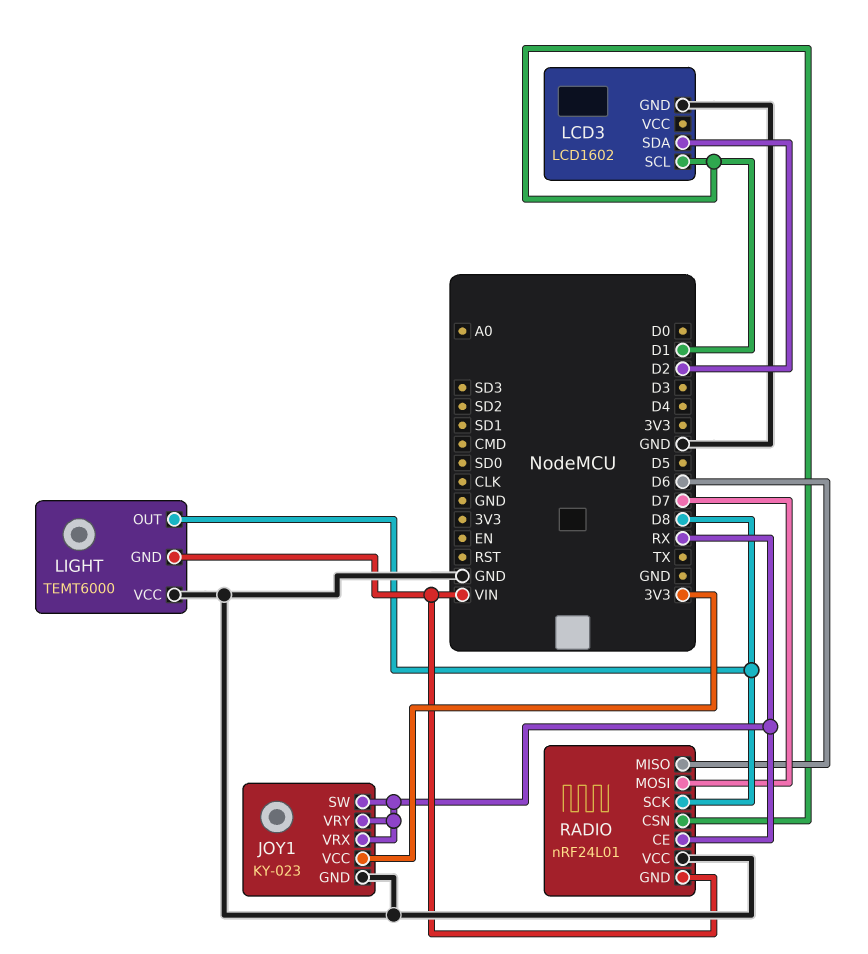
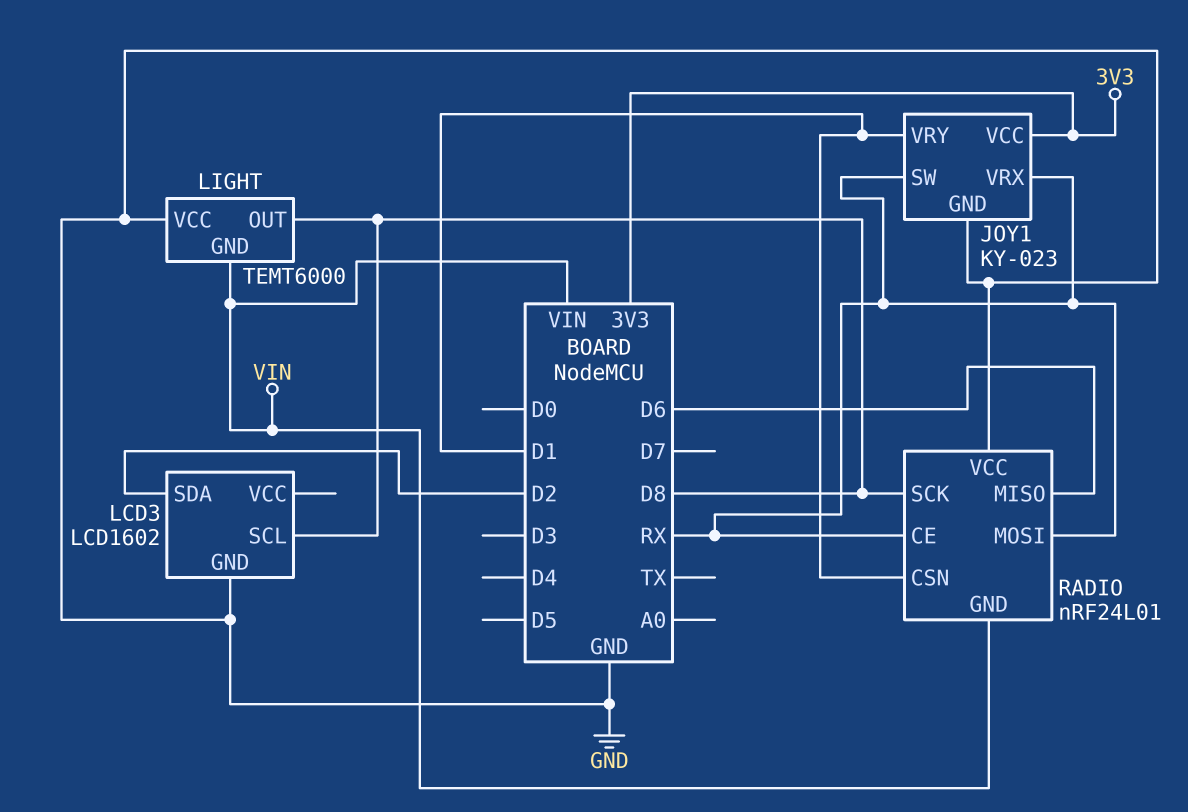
JOY1 pin VRY: RX -> D1
LCD3 pin SCL: D1 -> D8
RADIO pin MOSI: D7 -> RX

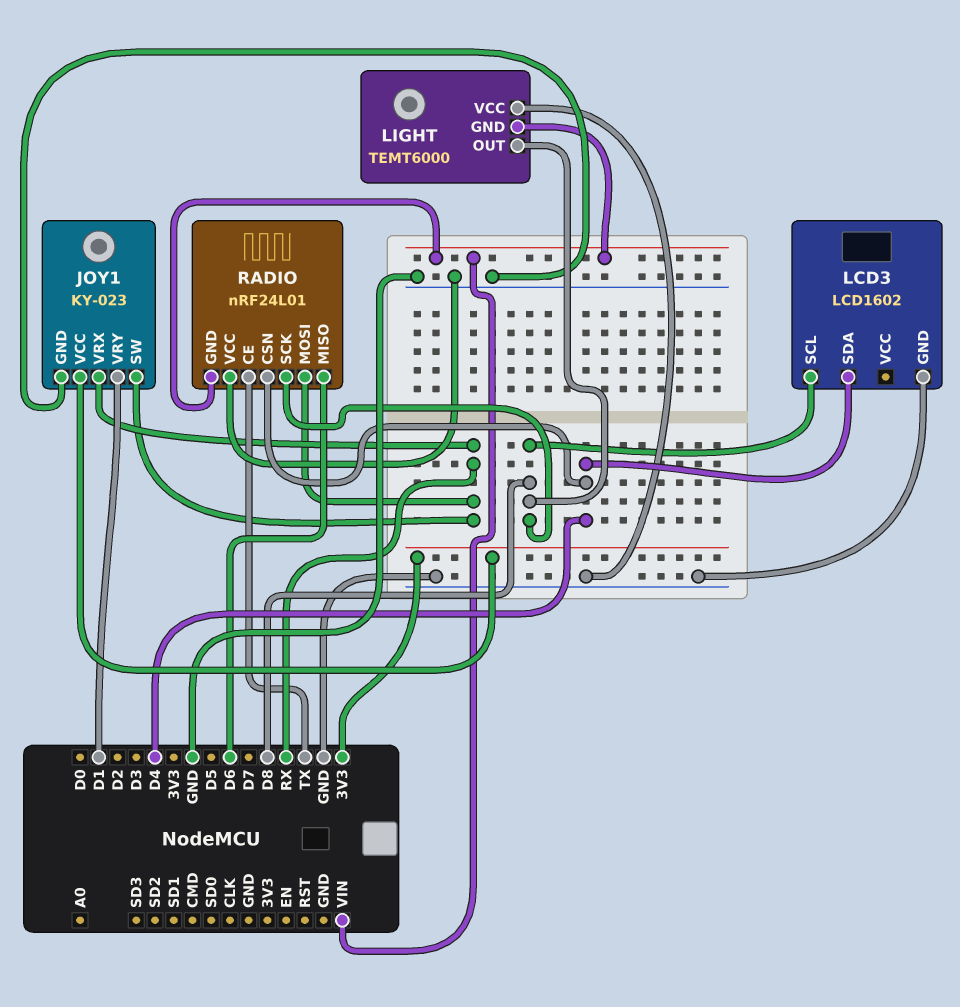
LCD3 pin SDA: D2 -> D4
RADIO pin CE: RX -> TX
RADIO pin CSN: D1 -> D4

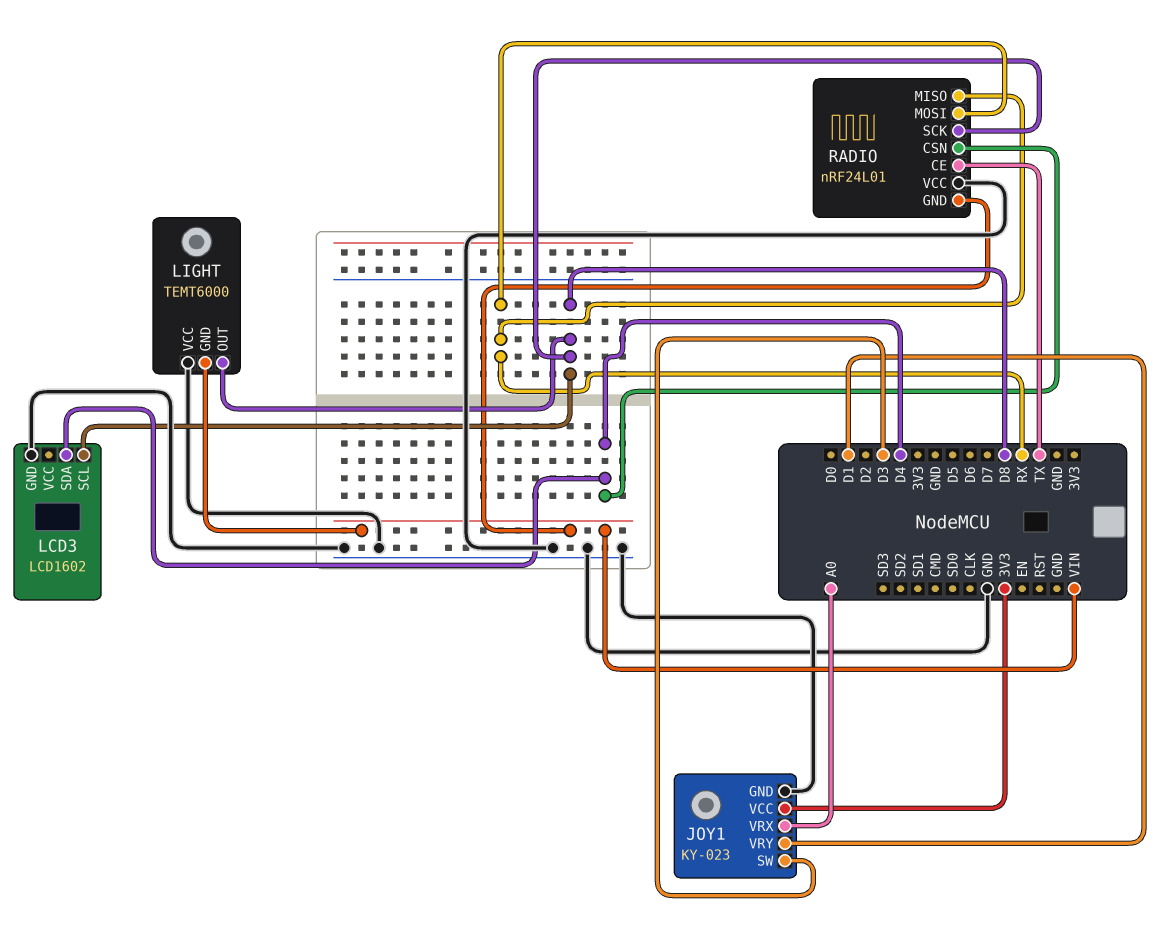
JOY1 pin SW: RX -> D3
JOY1 pin VRX: RX -> A0
RADIO pin MISO: D6 -> RX

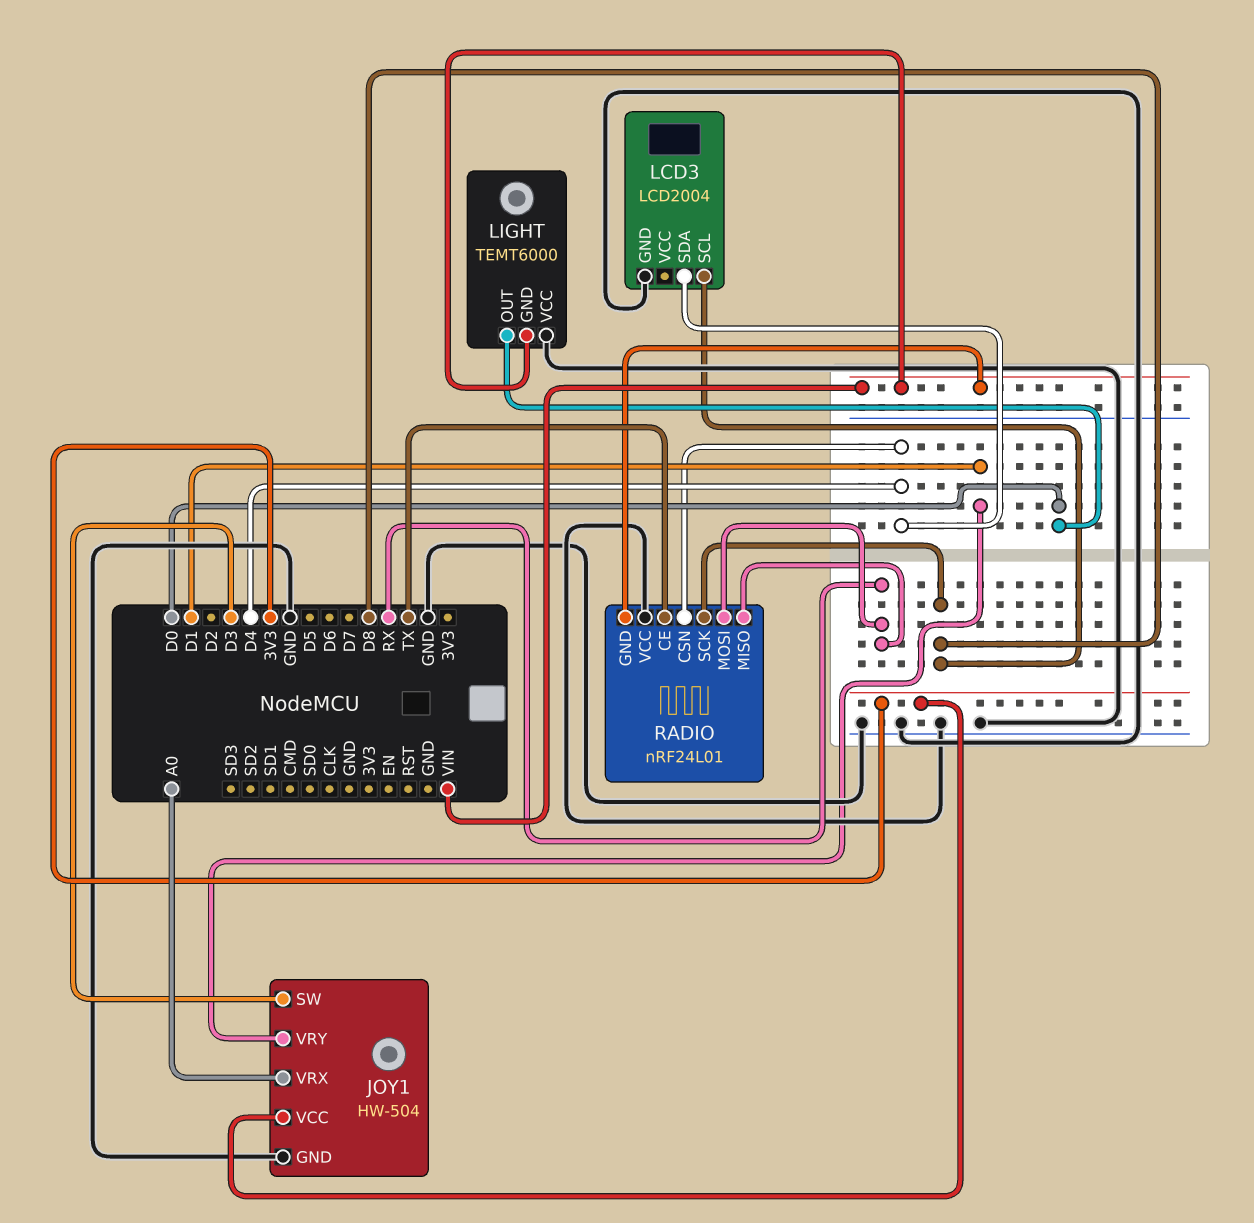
JOY1: KY-023 -> HW-504
LCD3: LCD1602 -> LCD2004
LIGHT pin OUT: D8 -> D0

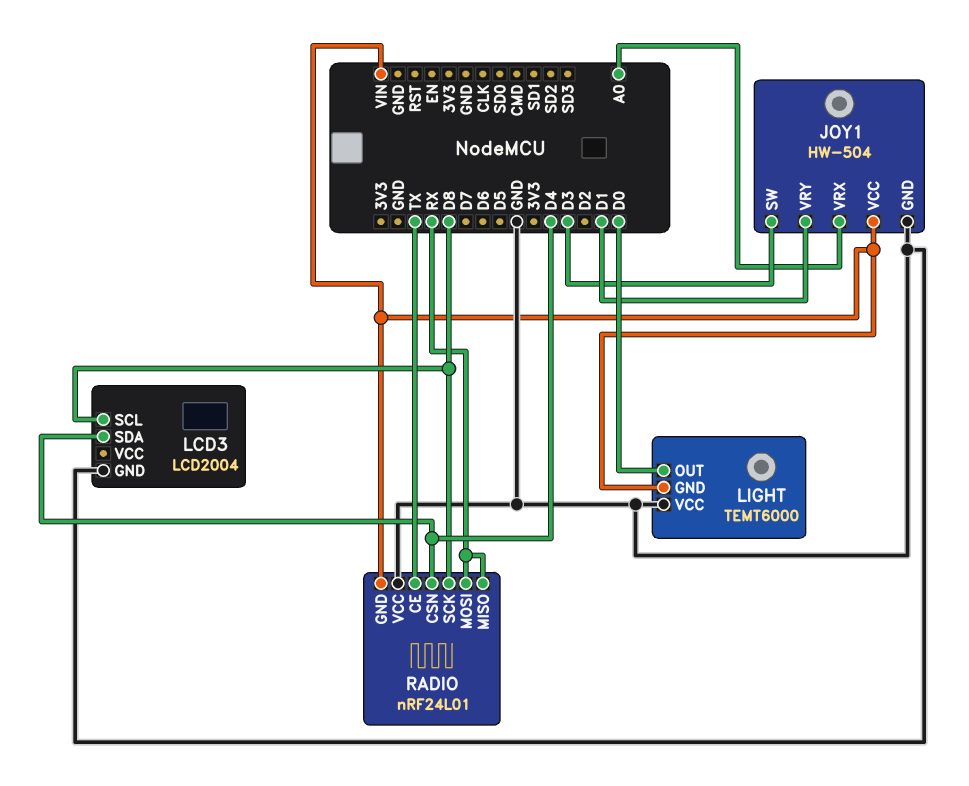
JOY1 pin VCC: 3V3 -> VIN

